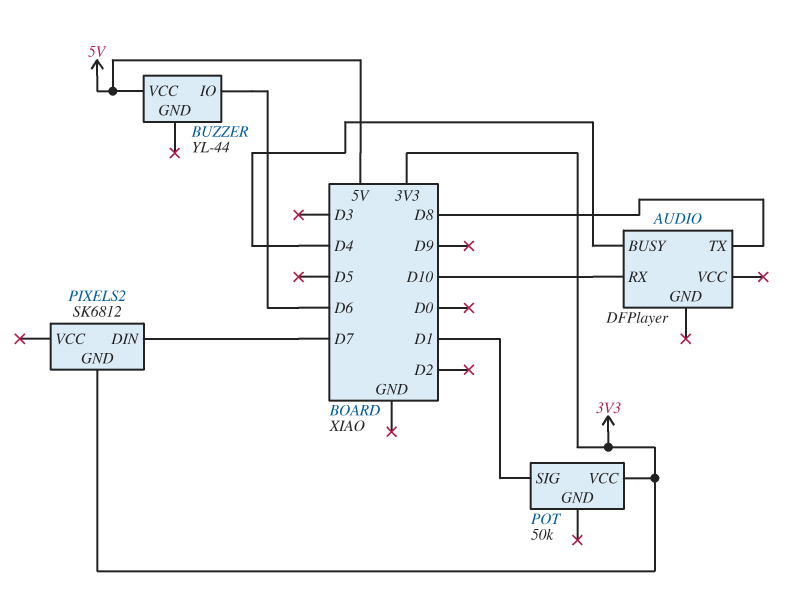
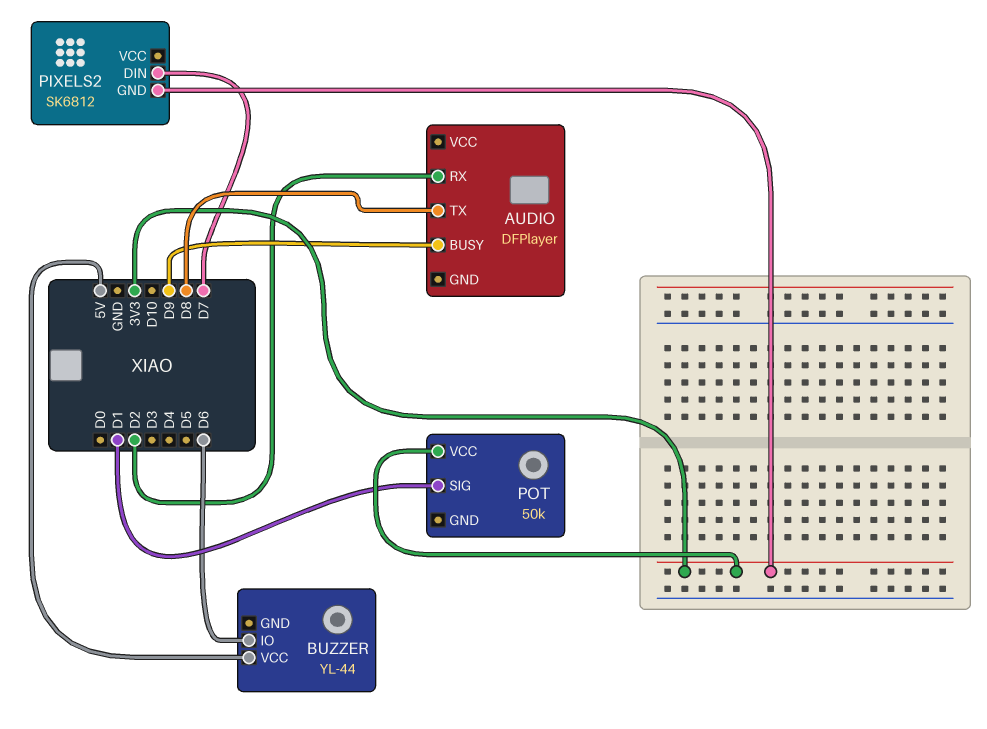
AUDIO pin BUSY: D4 -> D9
AUDIO pin RX: D10 -> D2

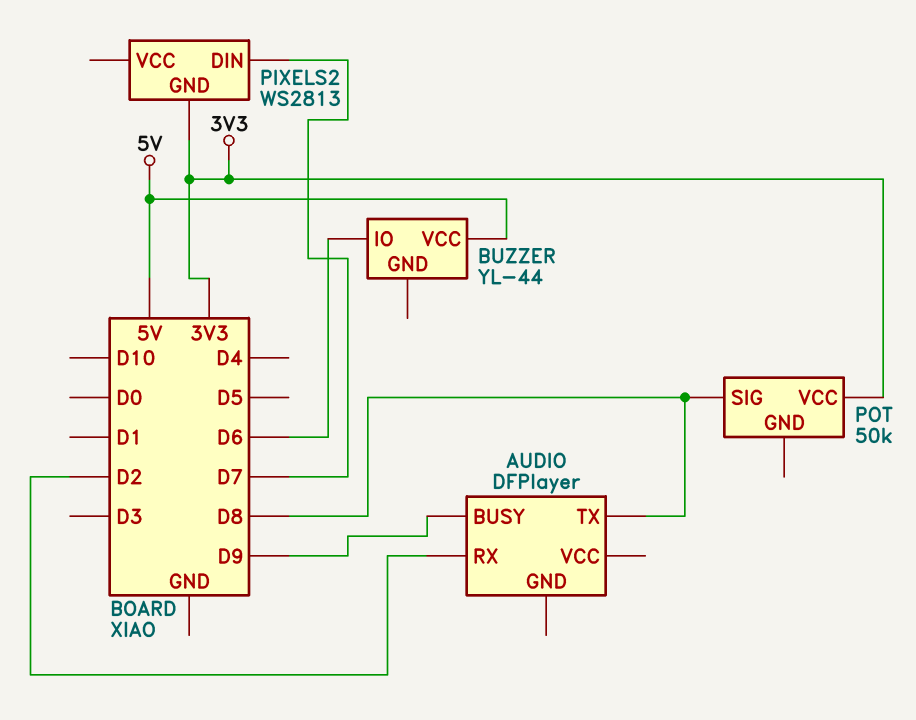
PIXELS2: SK6812 -> WS2813
POT pin SIG: D1 -> D8

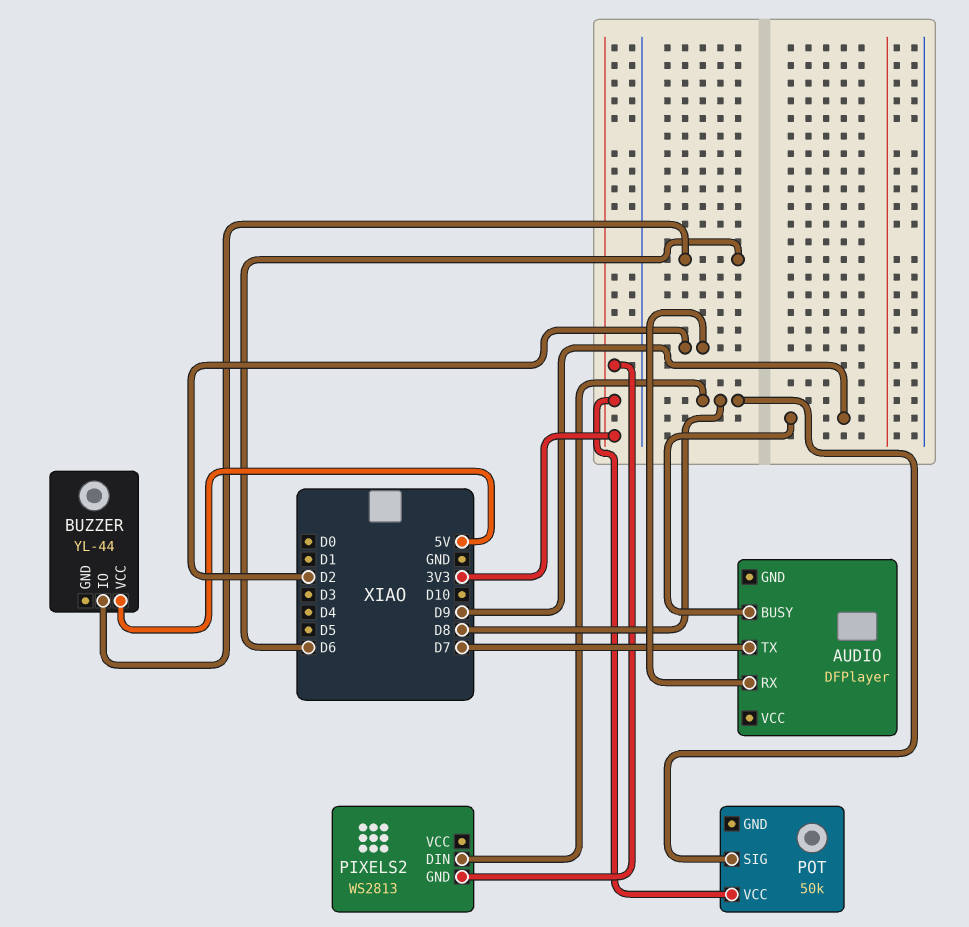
AUDIO pin TX: D8 -> D7
PIXELS2 pin DIN: D7 -> D8

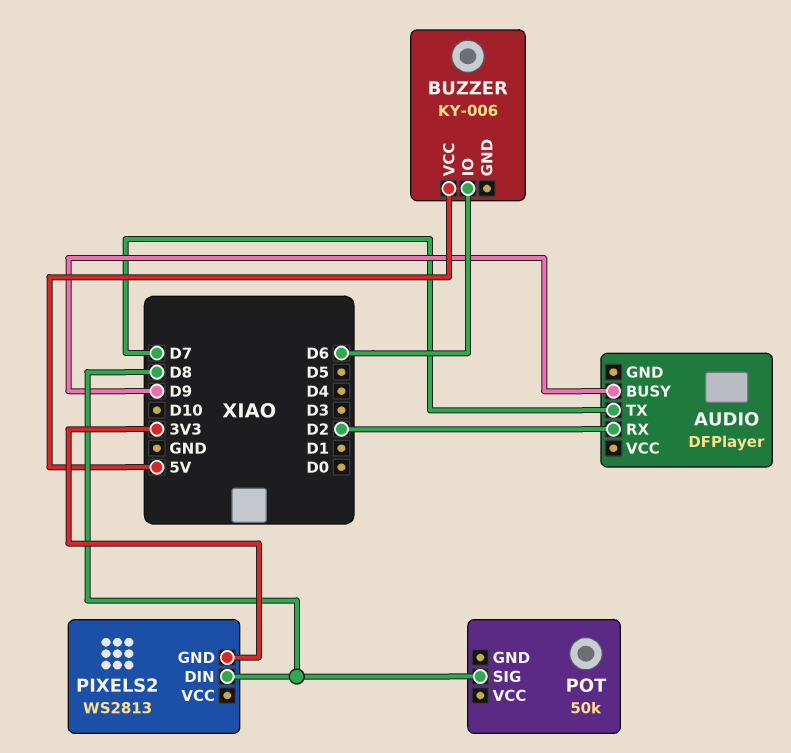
BUZZER: YL-44 -> KY-006
POT pin VCC: 3V3 -> none

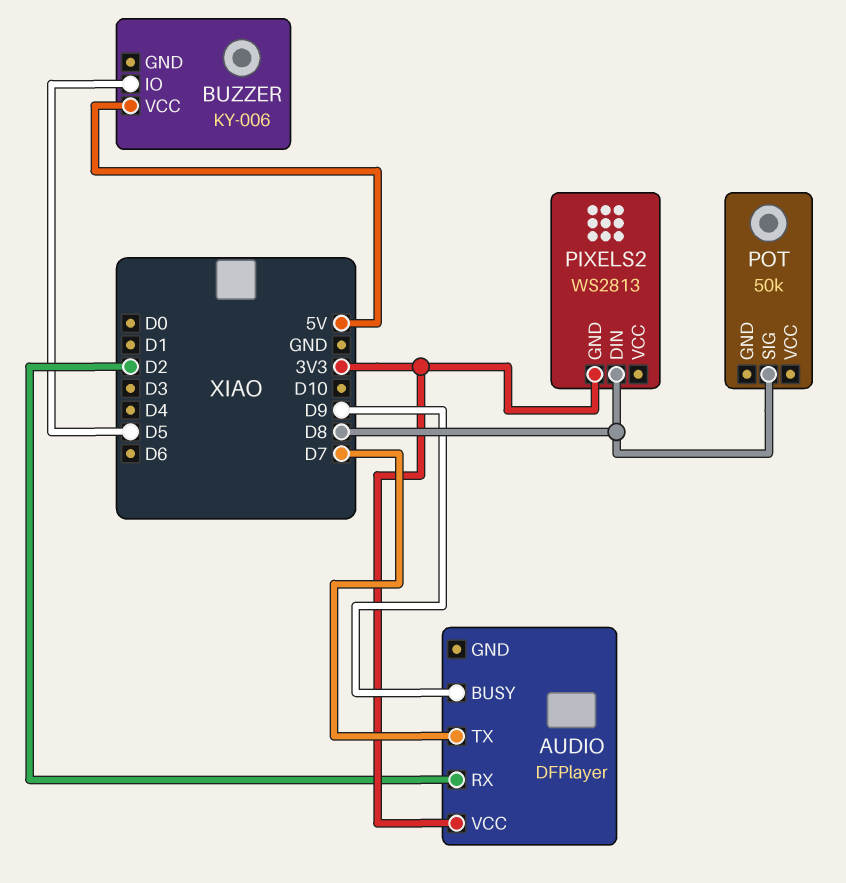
AUDIO pin VCC: none -> 3V3
BUZZER pin IO: D6 -> D5

